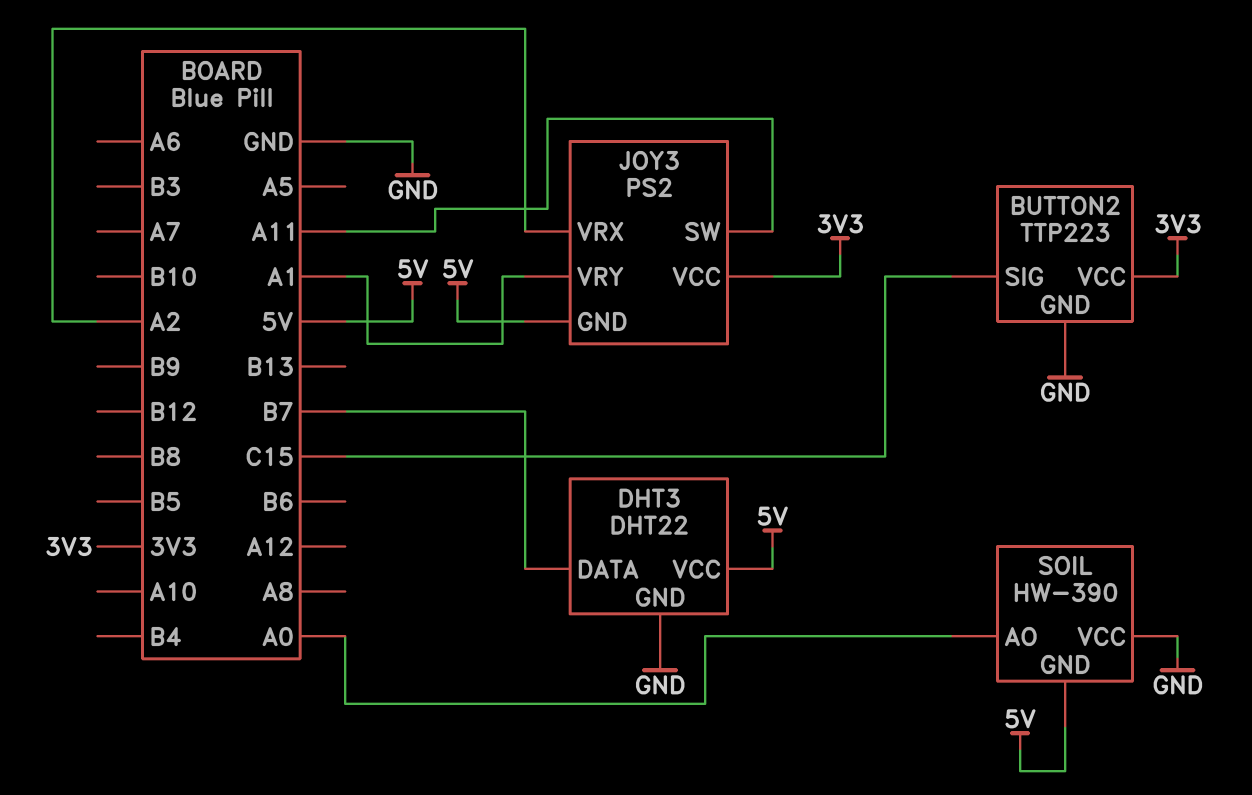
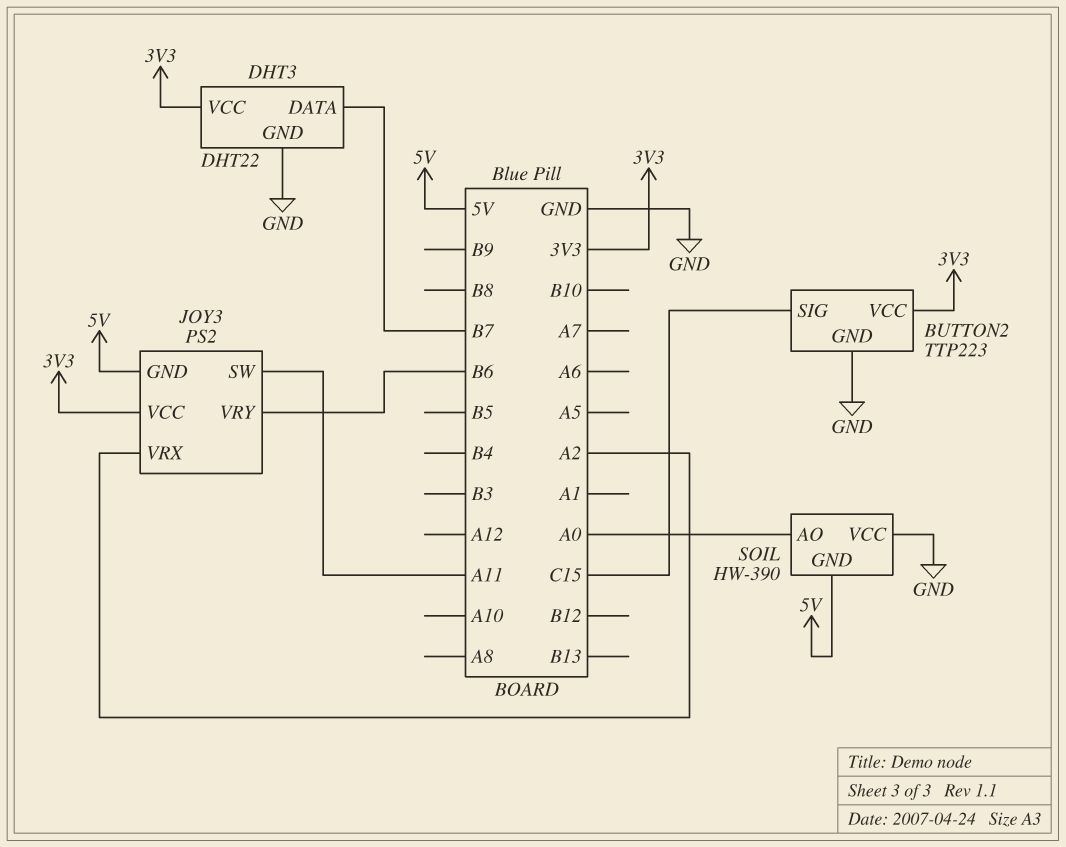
DHT3 pin VCC: 5V -> 3V3
JOY3 pin VRY: A1 -> B6

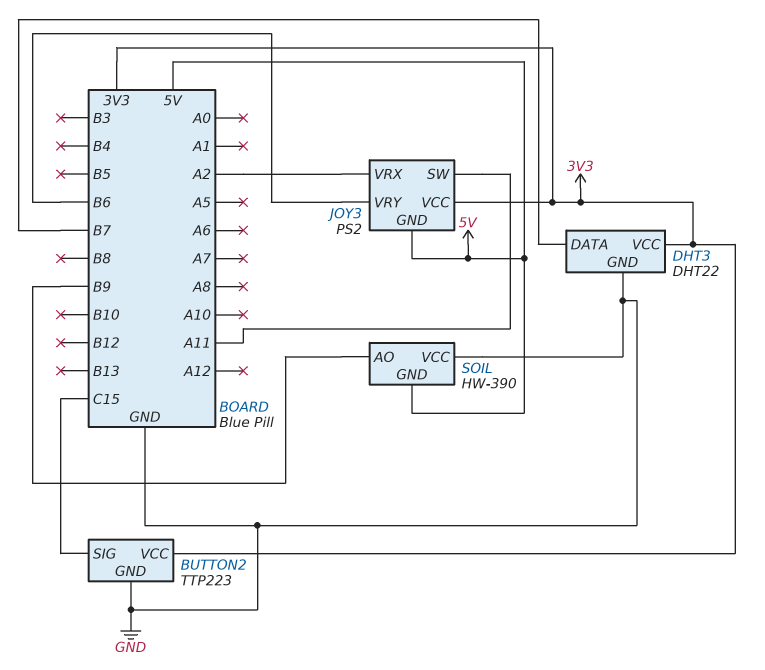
SOIL pin AO: A0 -> B9

